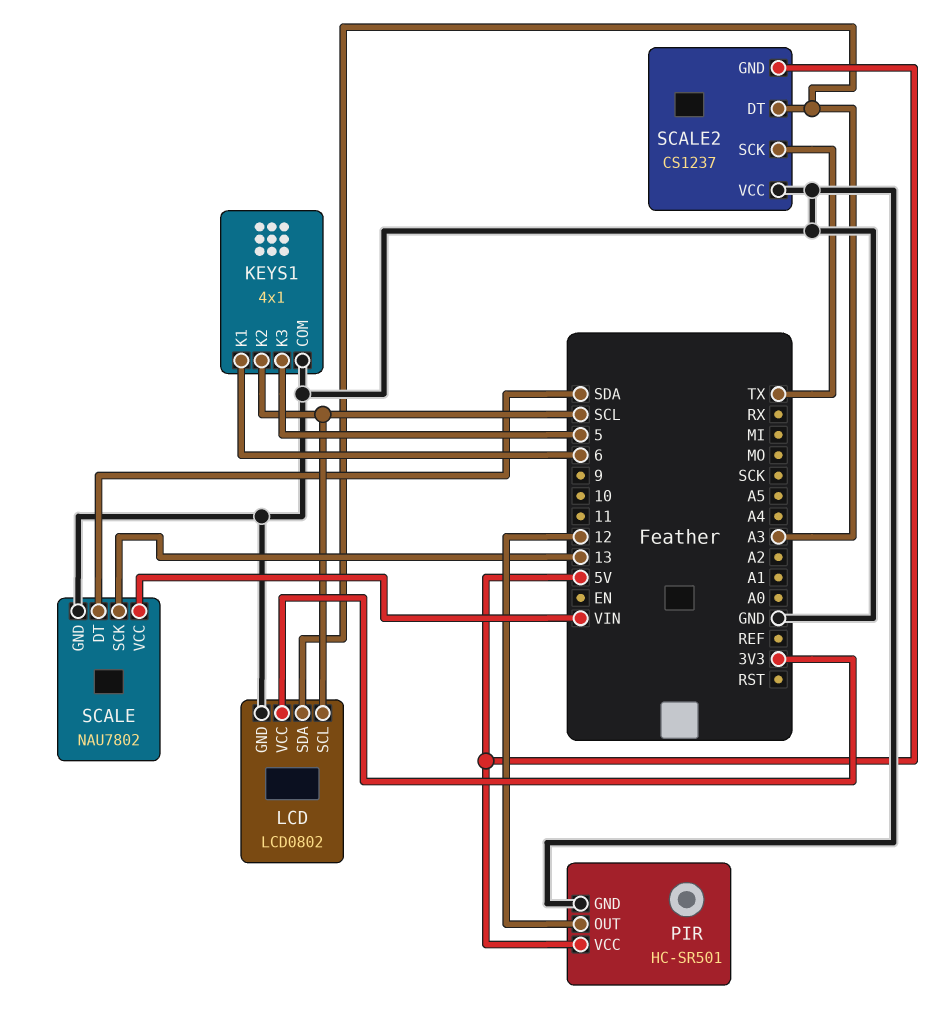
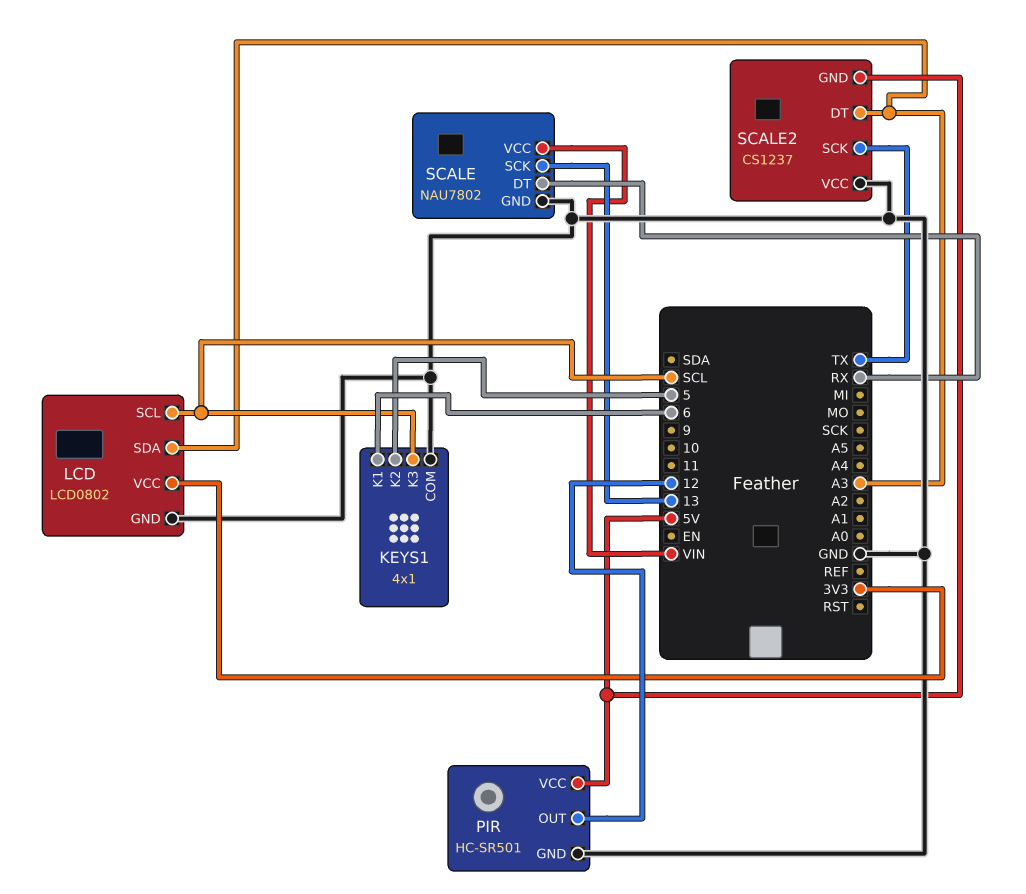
KEYS1 pin K2: SCL -> 5
KEYS1 pin K3: 5 -> SCL
SCALE pin DT: SDA -> RX

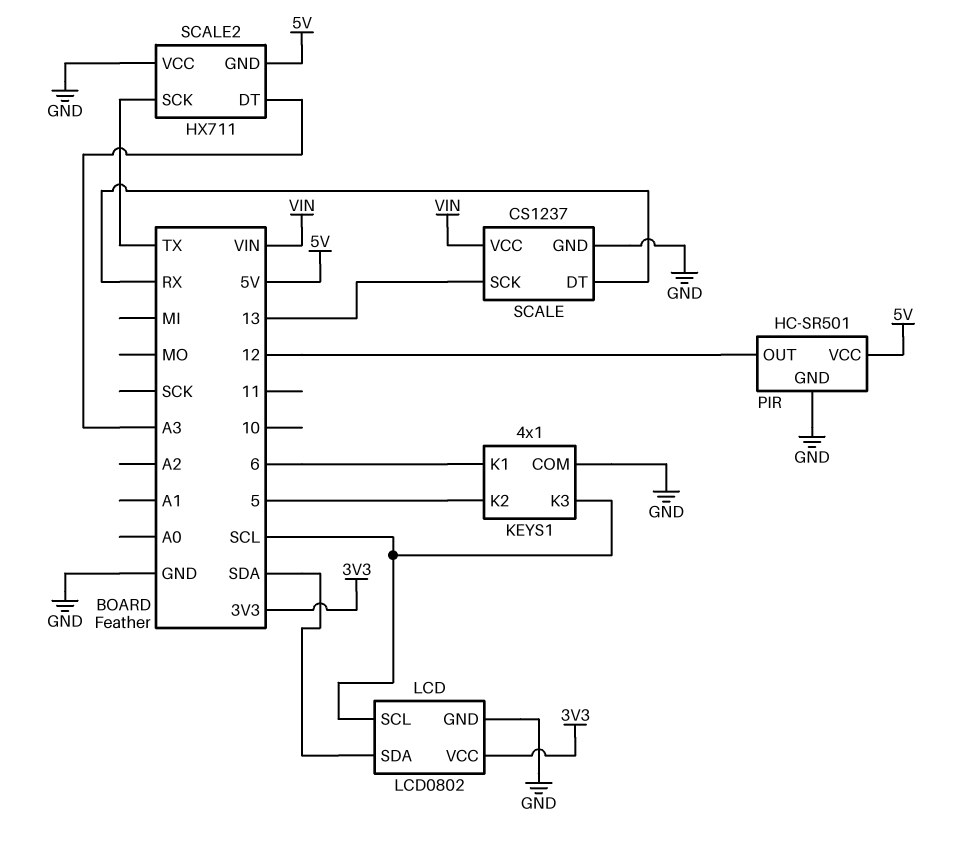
LCD pin SDA: A3 -> SDA
SCALE: NAU7802 -> CS1237
SCALE2: CS1237 -> HX711

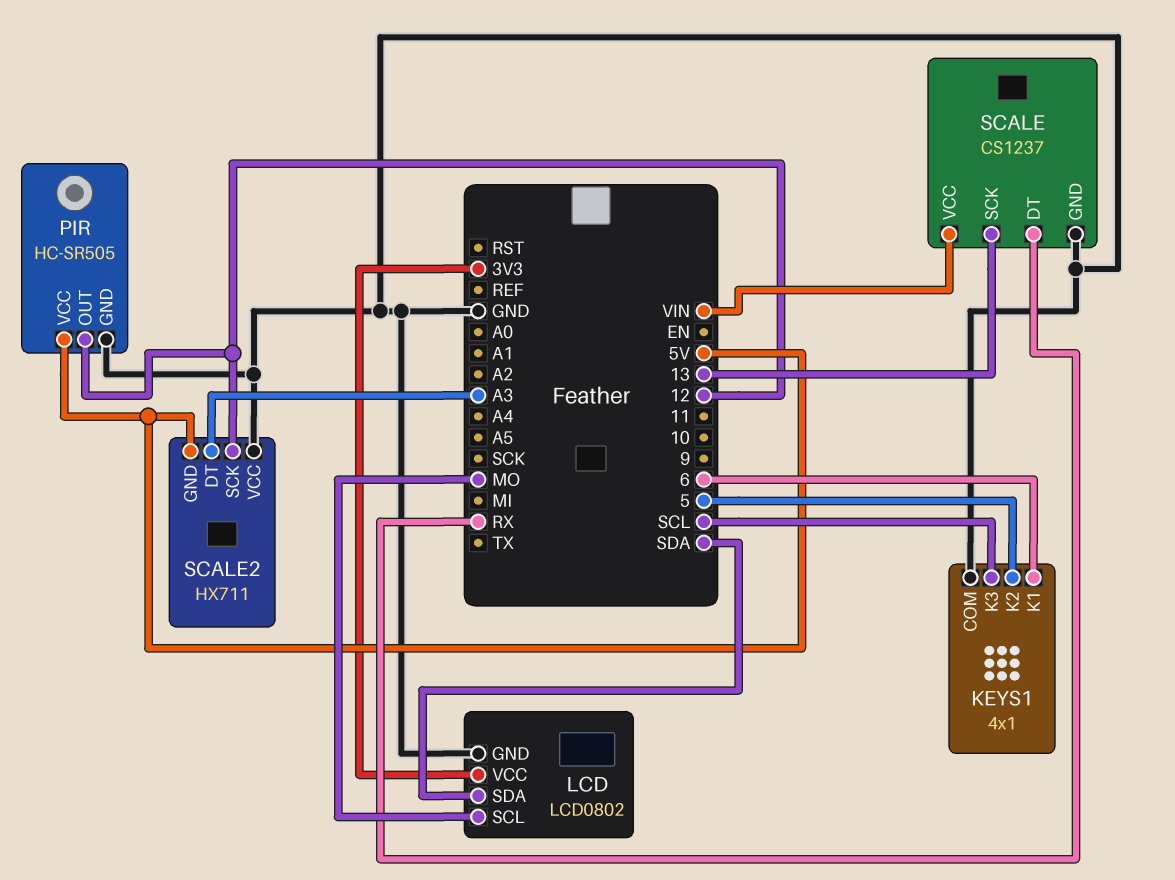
LCD pin SCL: SCL -> MO
PIR: HC-SR501 -> HC-SR505
SCALE2 pin SCK: TX -> 12

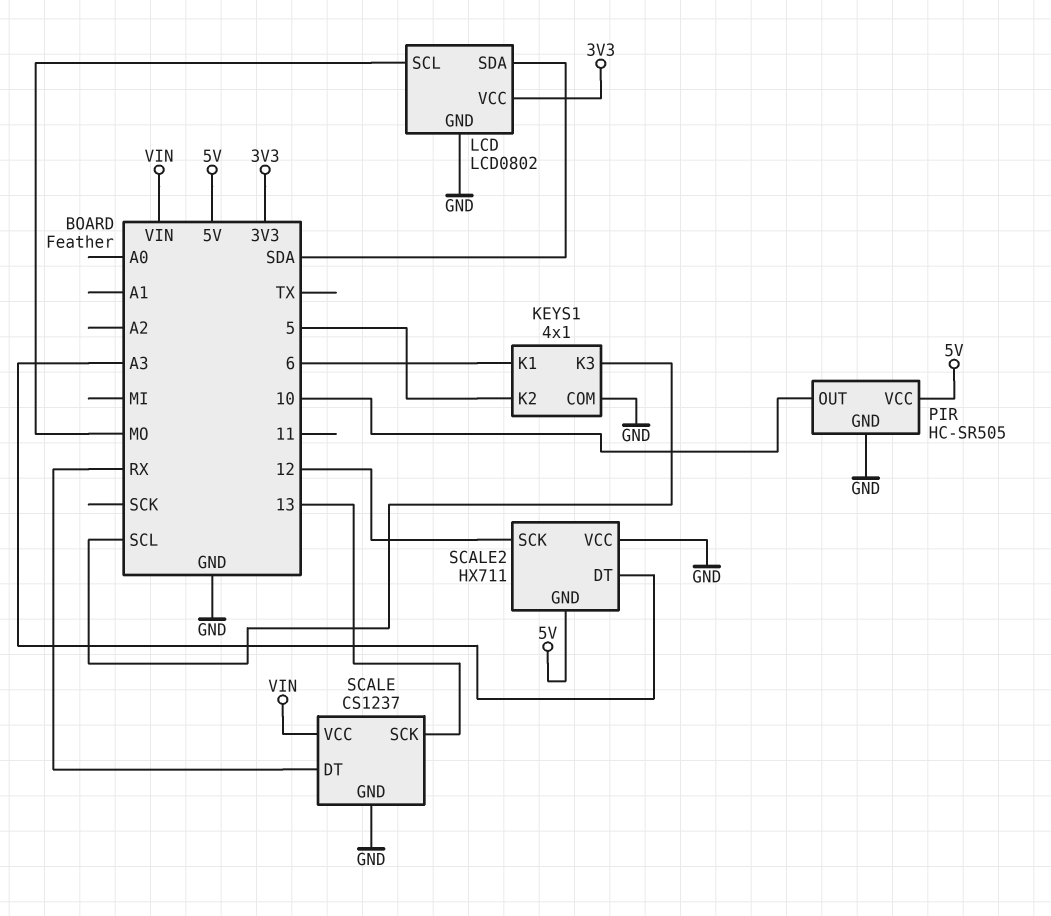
PIR pin OUT: 12 -> 10

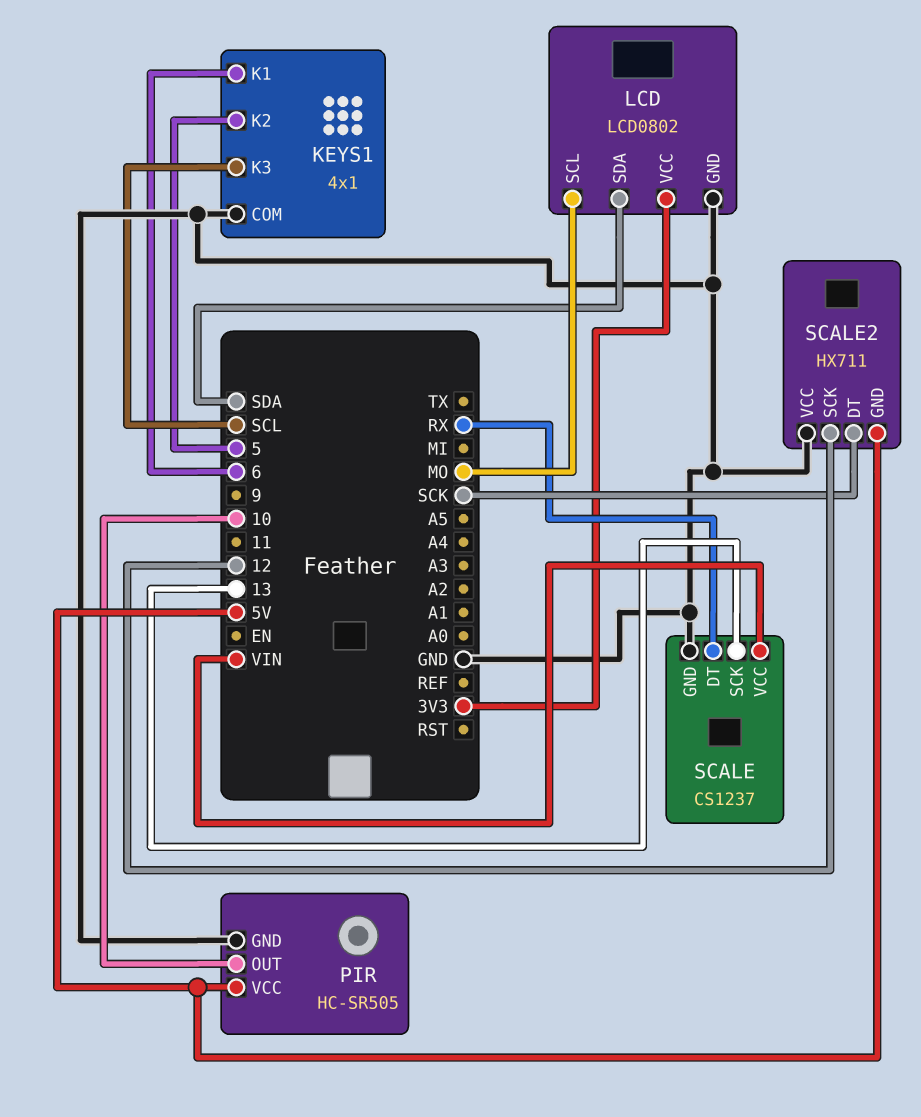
SCALE2 pin DT: A3 -> SCK

